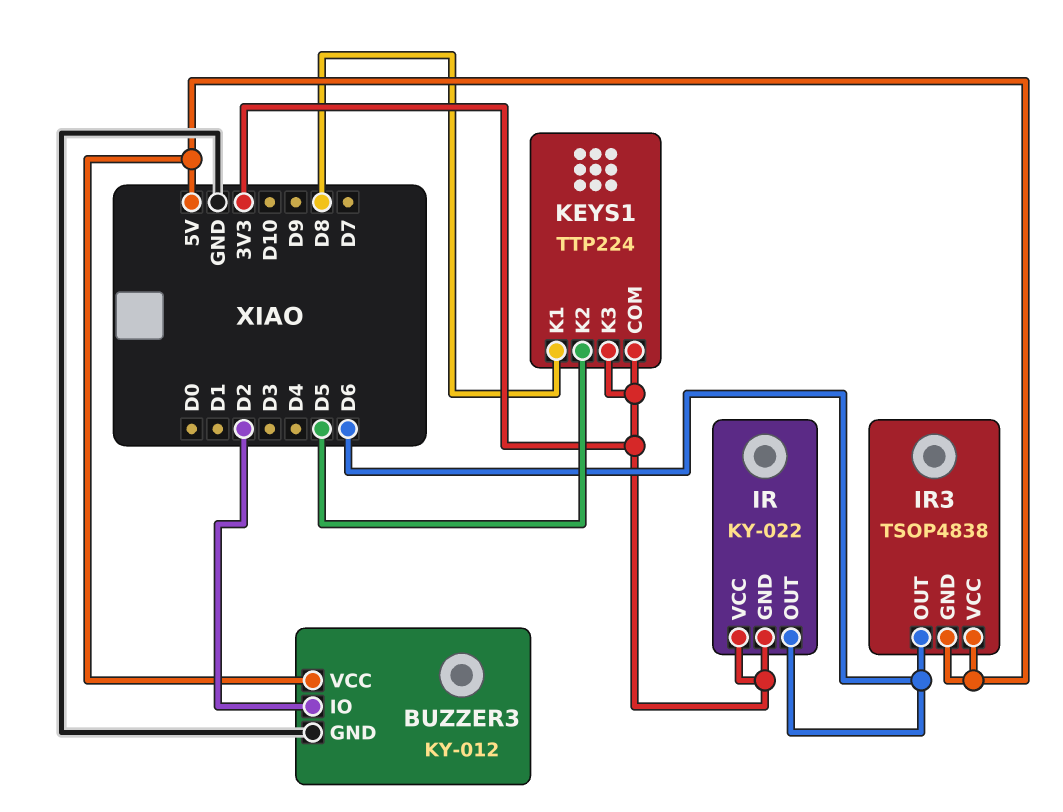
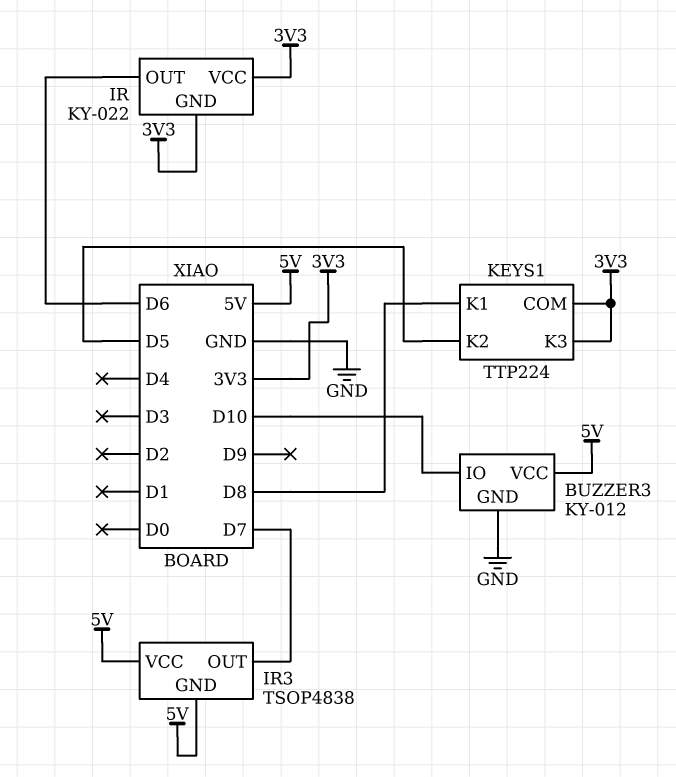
BUZZER3 pin IO: D2 -> D10
IR3 pin OUT: D6 -> D7

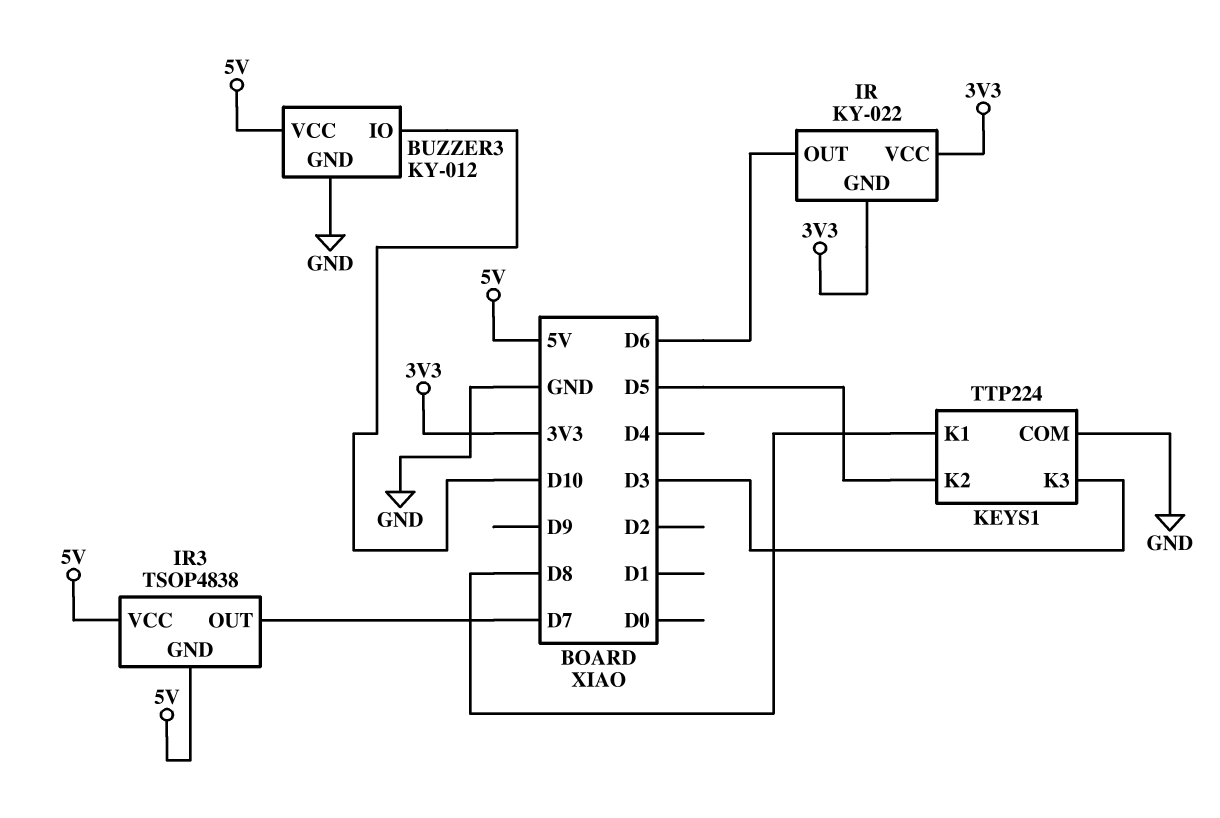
KEYS1 pin COM: 3V3 -> GND
KEYS1 pin K3: 3V3 -> D3

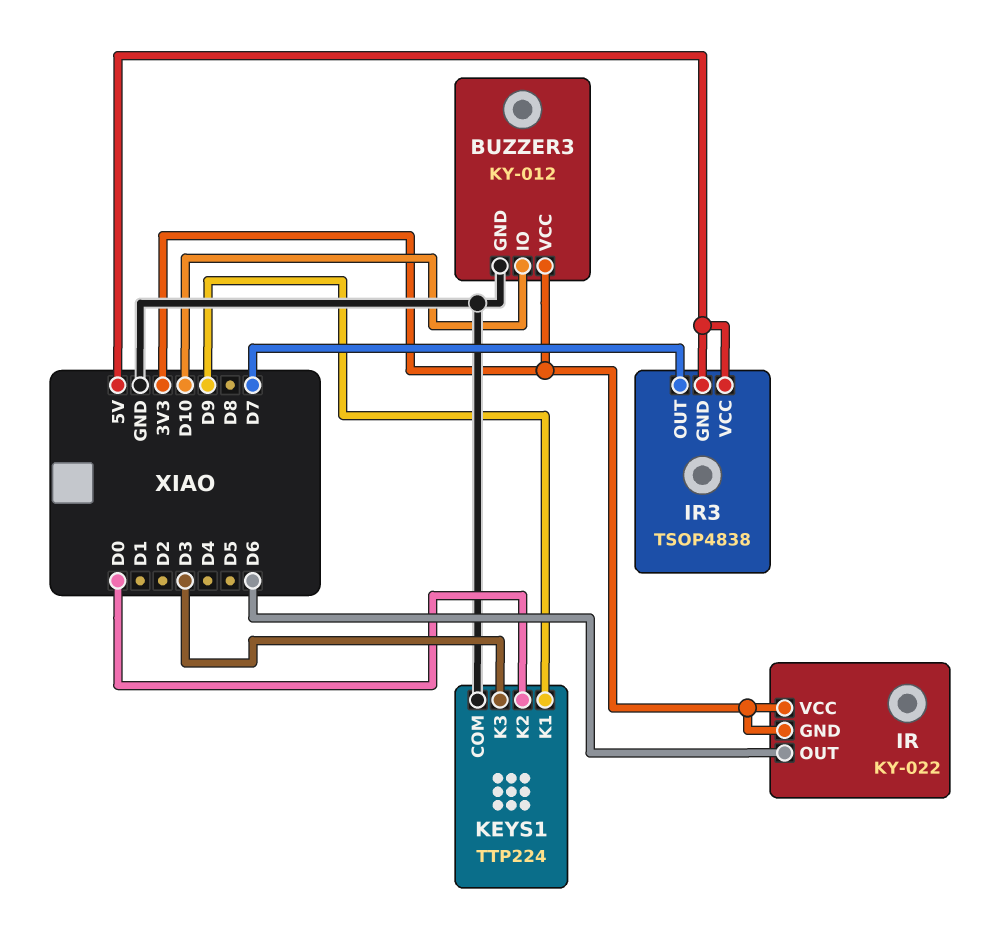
BUZZER3 pin VCC: 5V -> 3V3
KEYS1 pin K1: D8 -> D9
KEYS1 pin K2: D5 -> D0

